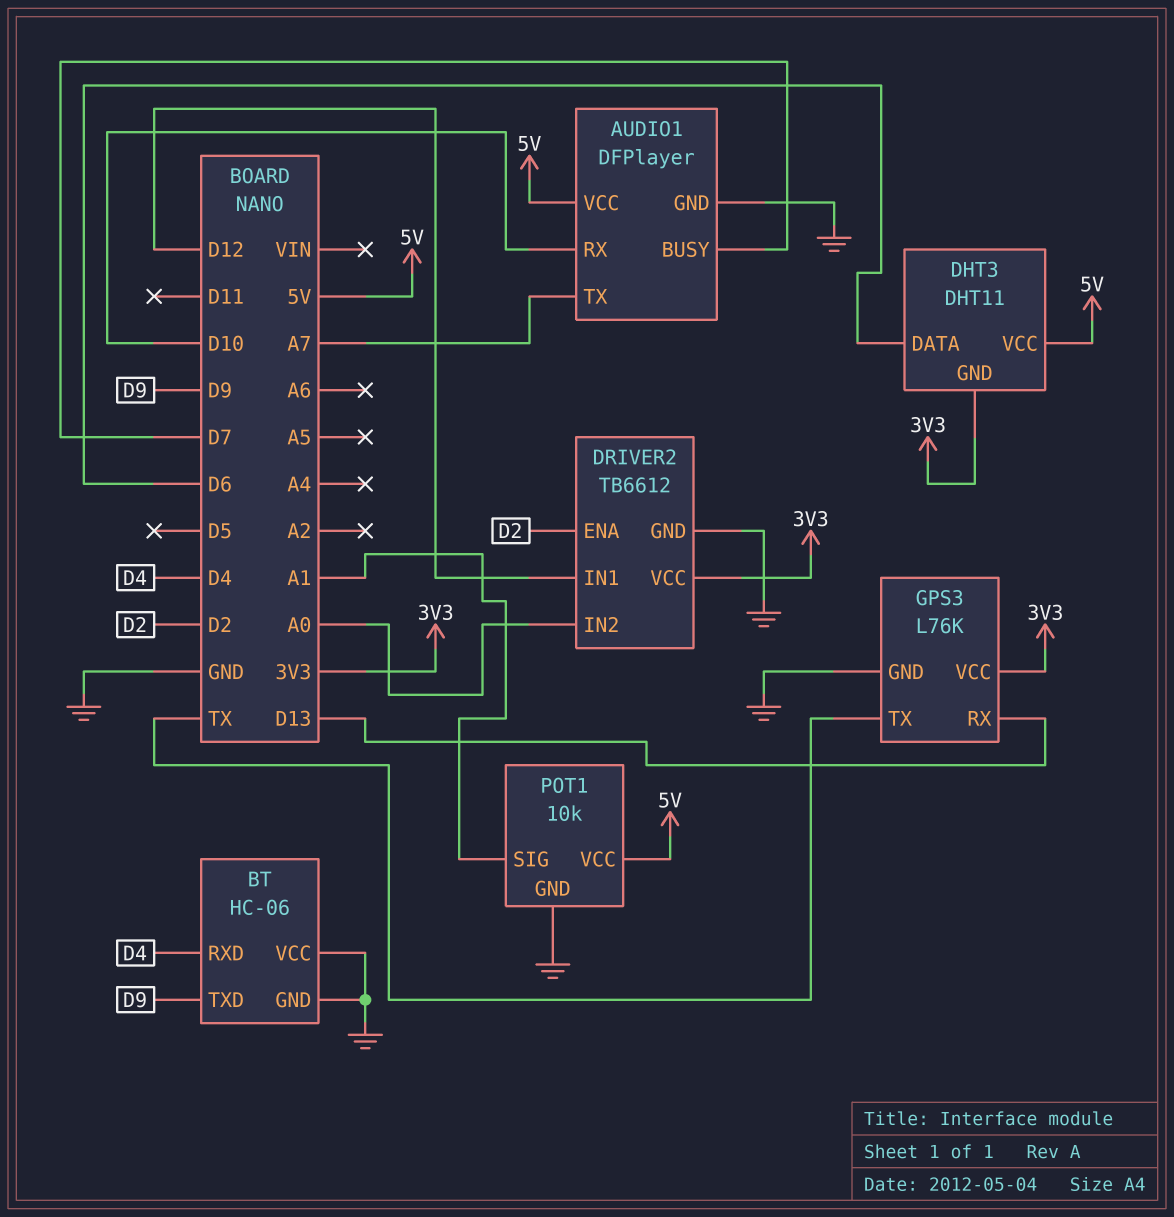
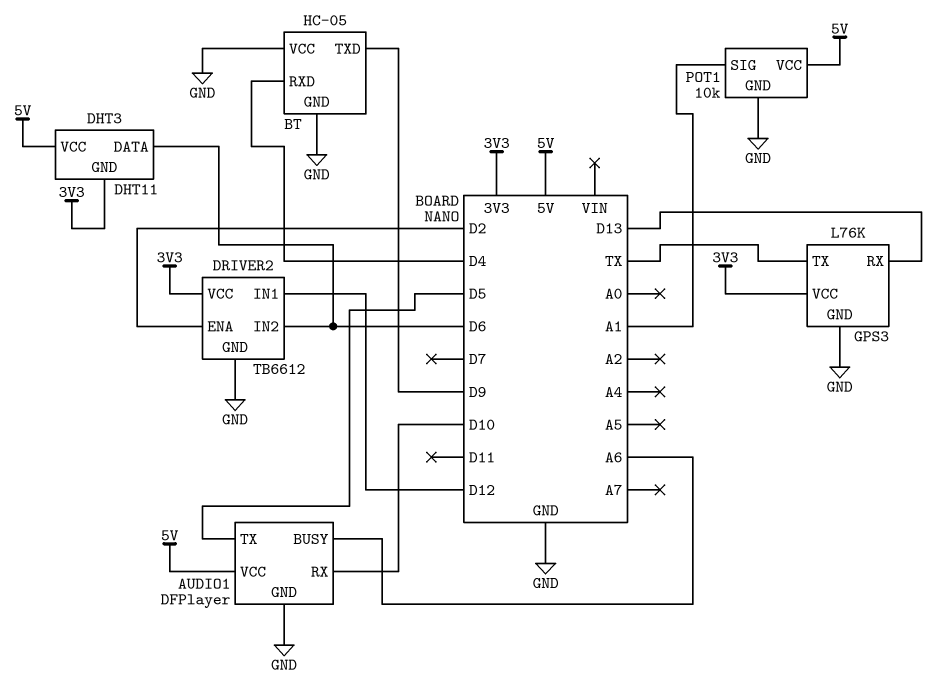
AUDIO1 pin BUSY: D7 -> A6
AUDIO1 pin TX: A7 -> D5
BT: HC-06 -> HC-05
DRIVER2 pin IN2: A0 -> D6

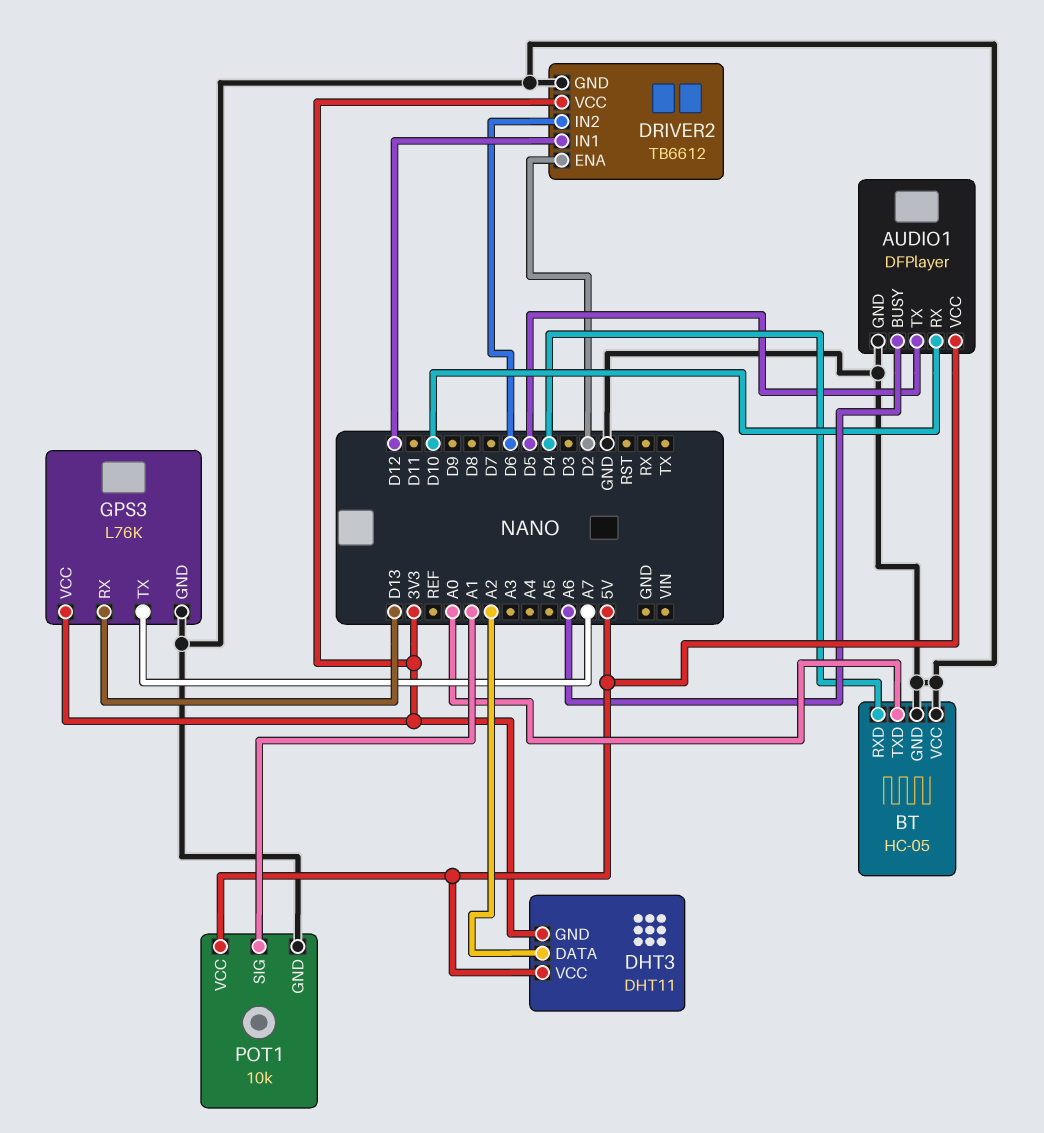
BT pin TXD: D9 -> A0
DHT3 pin DATA: D6 -> A2
GPS3 pin TX: TX -> A7

